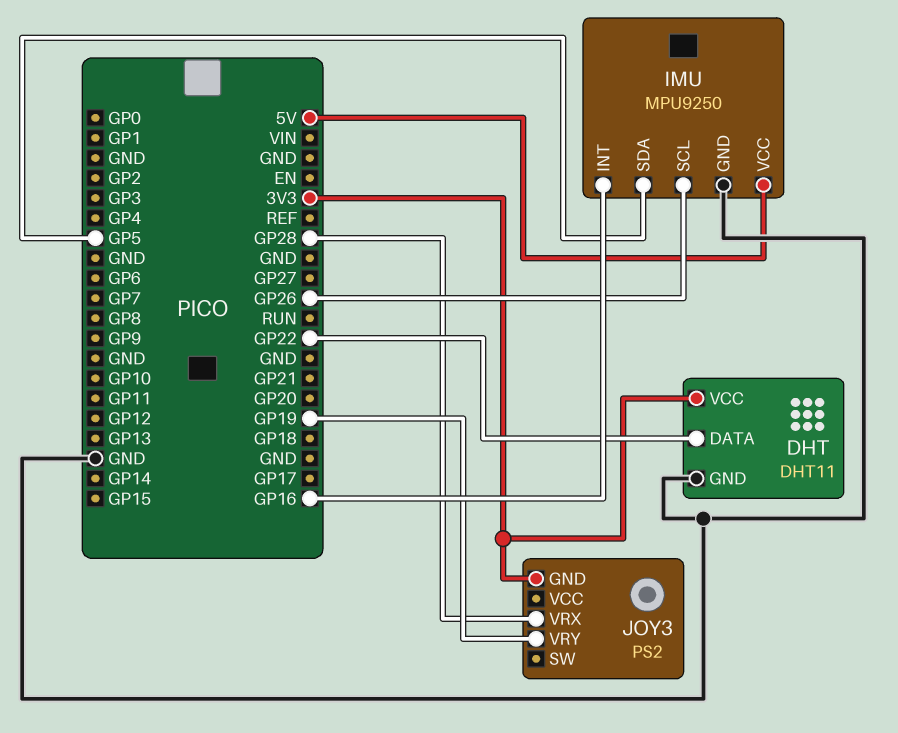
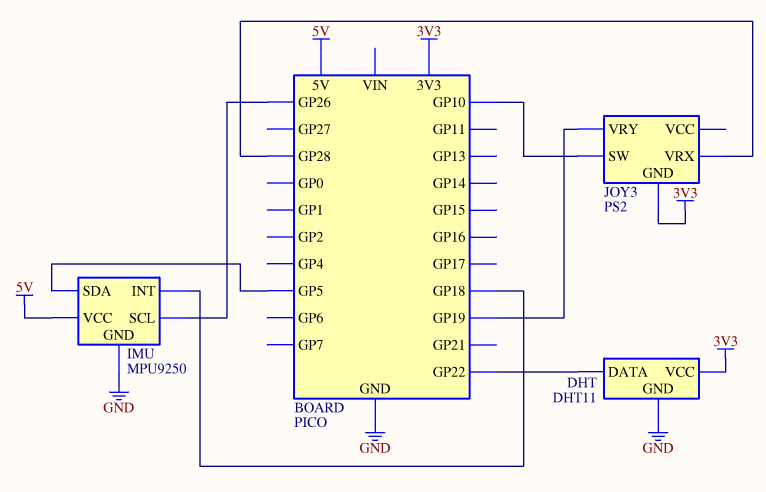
IMU pin INT: GP16 -> GP18
JOY3 pin SW: none -> GP10

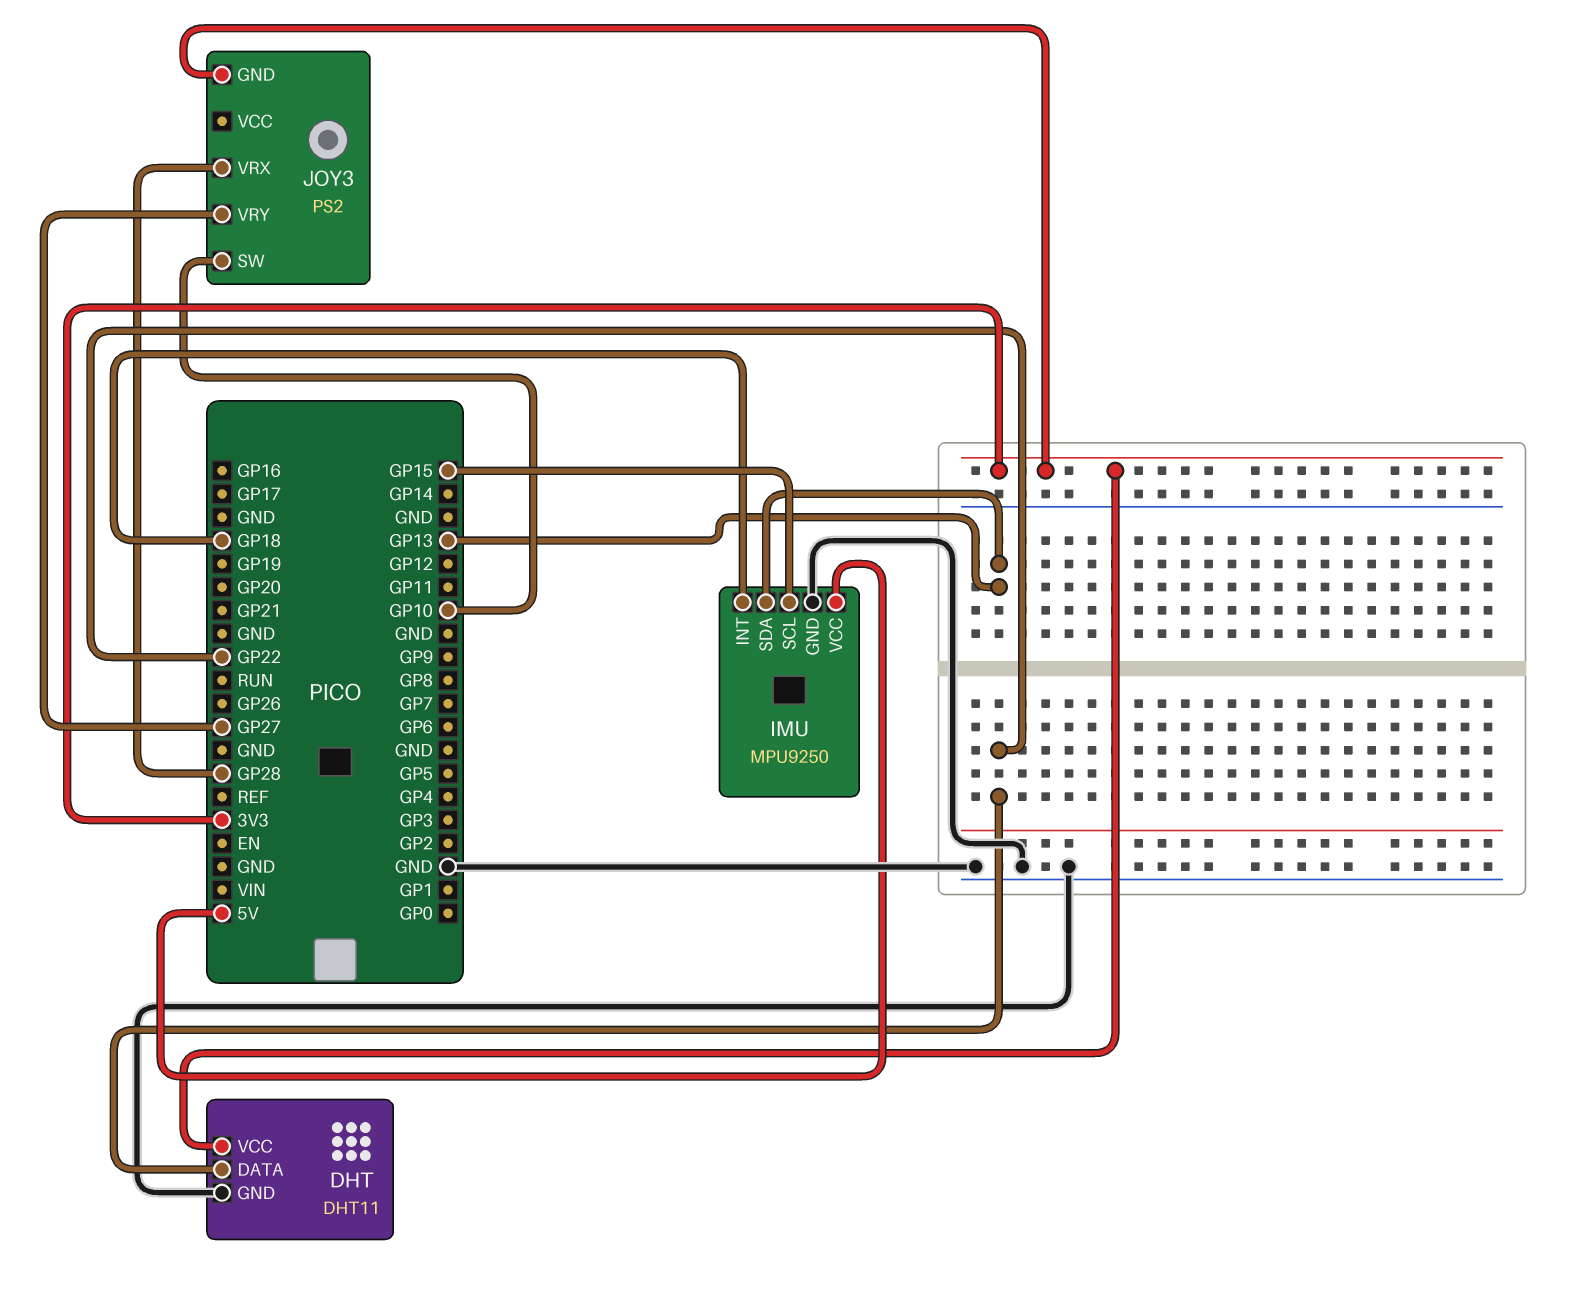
IMU pin SCL: GP26 -> GP15
IMU pin SDA: GP5 -> GP13
JOY3 pin VRY: GP19 -> GP27

